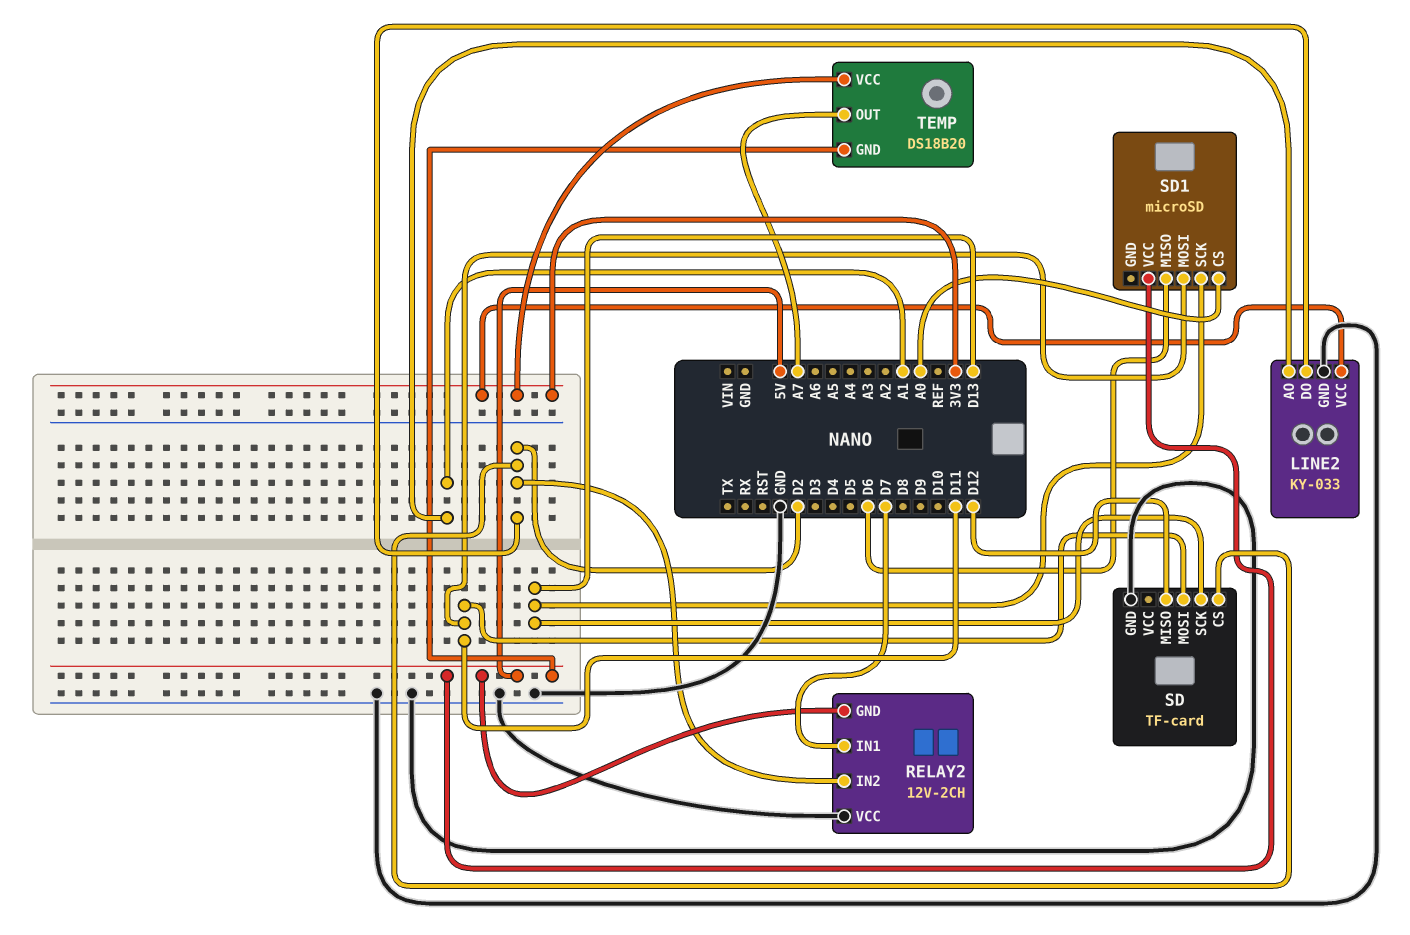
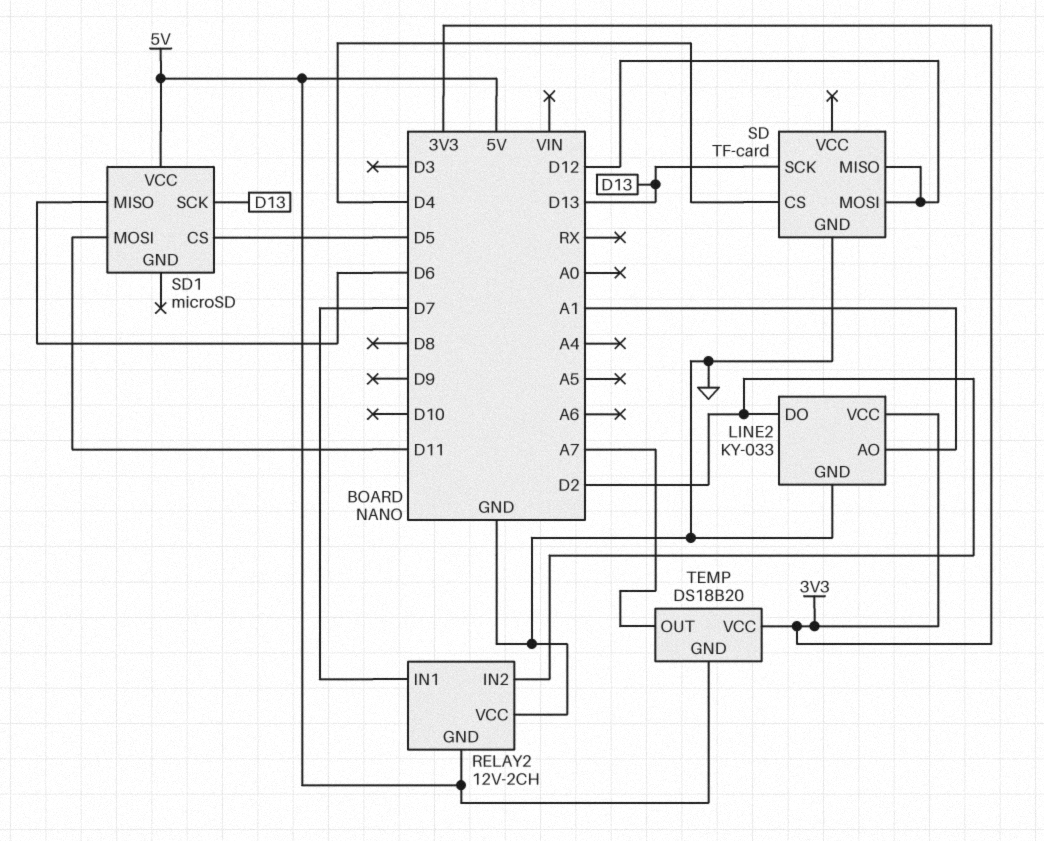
SD pin CS: D2 -> D4
SD pin MOSI: D11 -> D12
SD1 pin CS: A0 -> D5

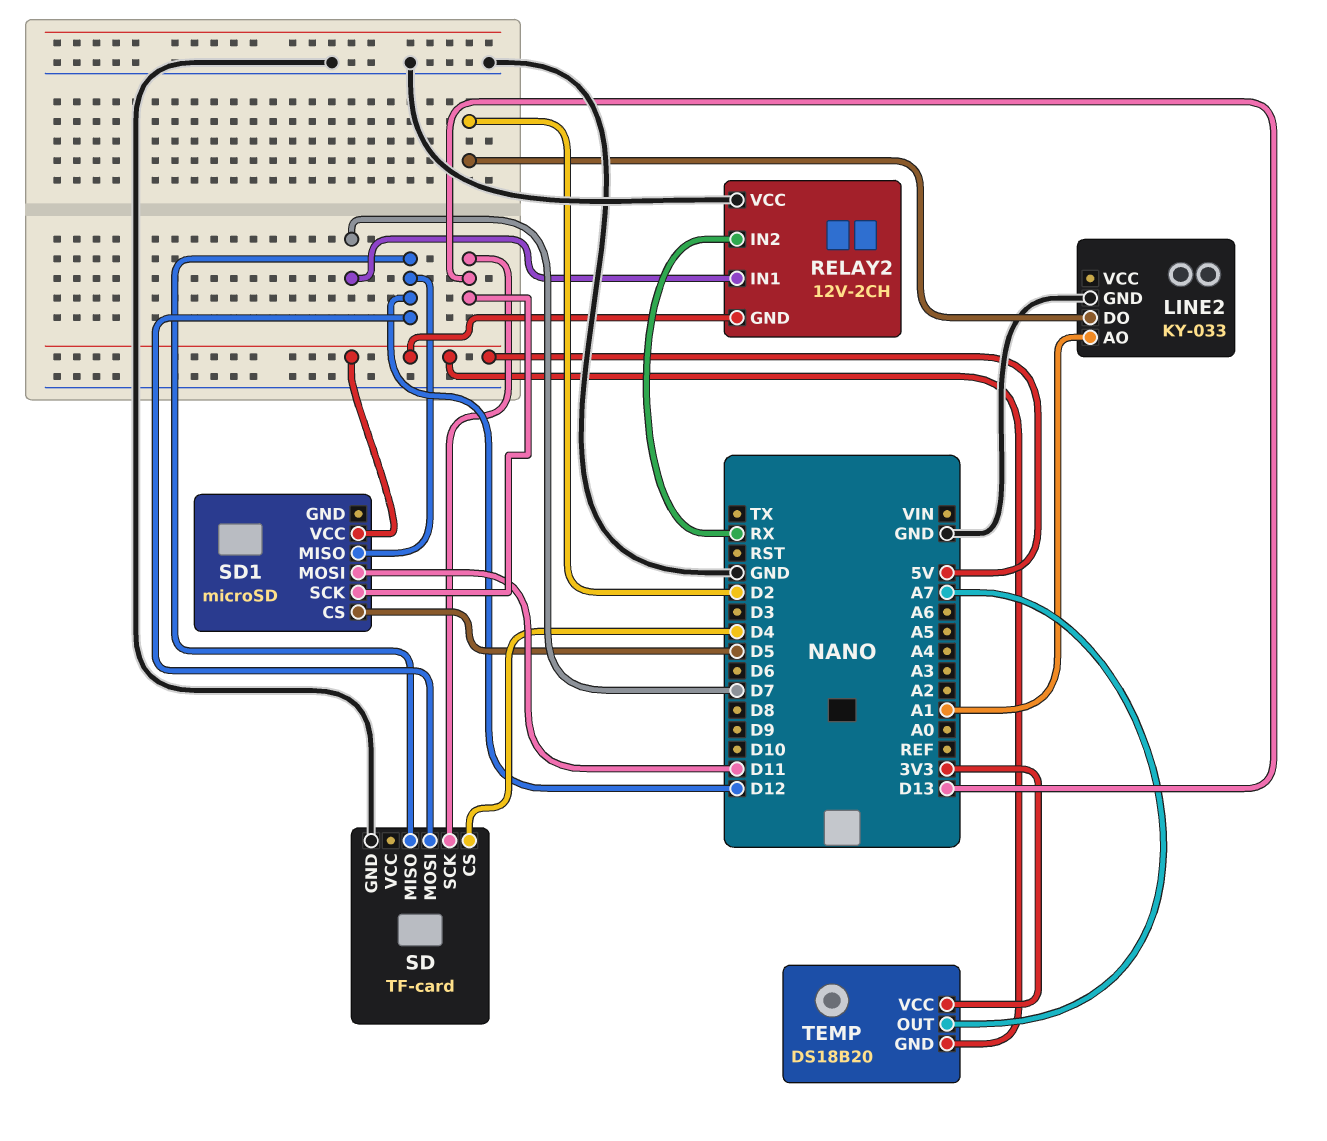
LINE2 pin VCC: 3V3 -> none
RELAY2 pin IN2: D2 -> RX
SD1 pin MISO: D6 -> D12

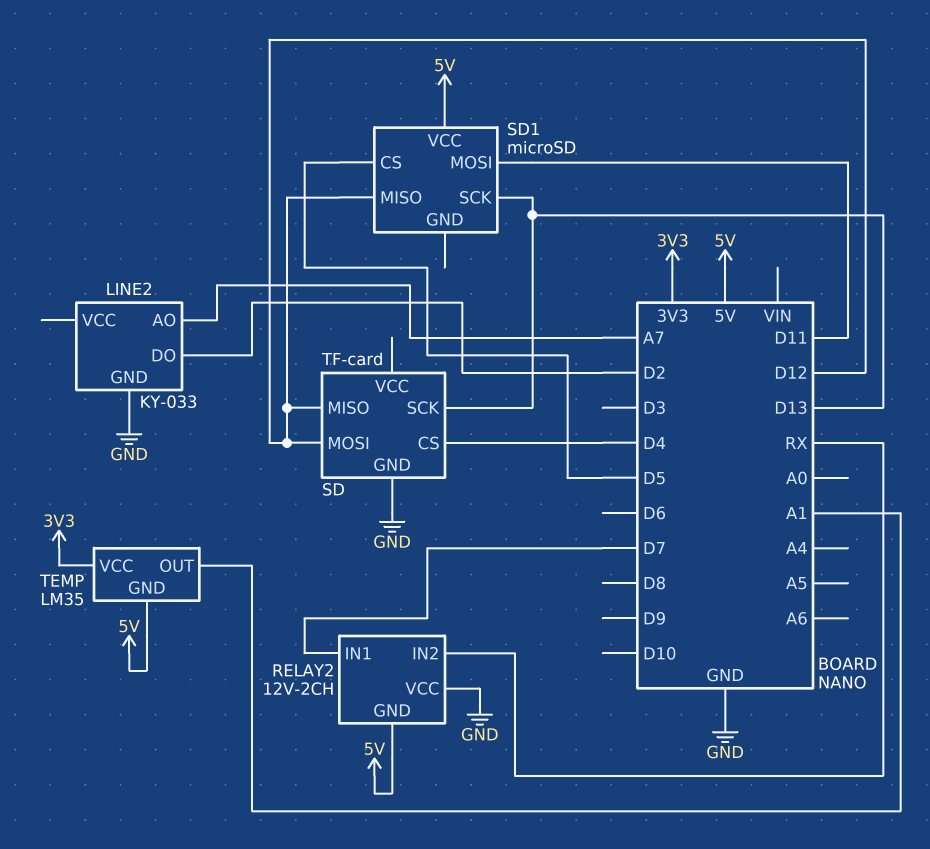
LINE2 pin AO: A1 -> A7
TEMP: DS18B20 -> LM35
TEMP pin OUT: A7 -> A1

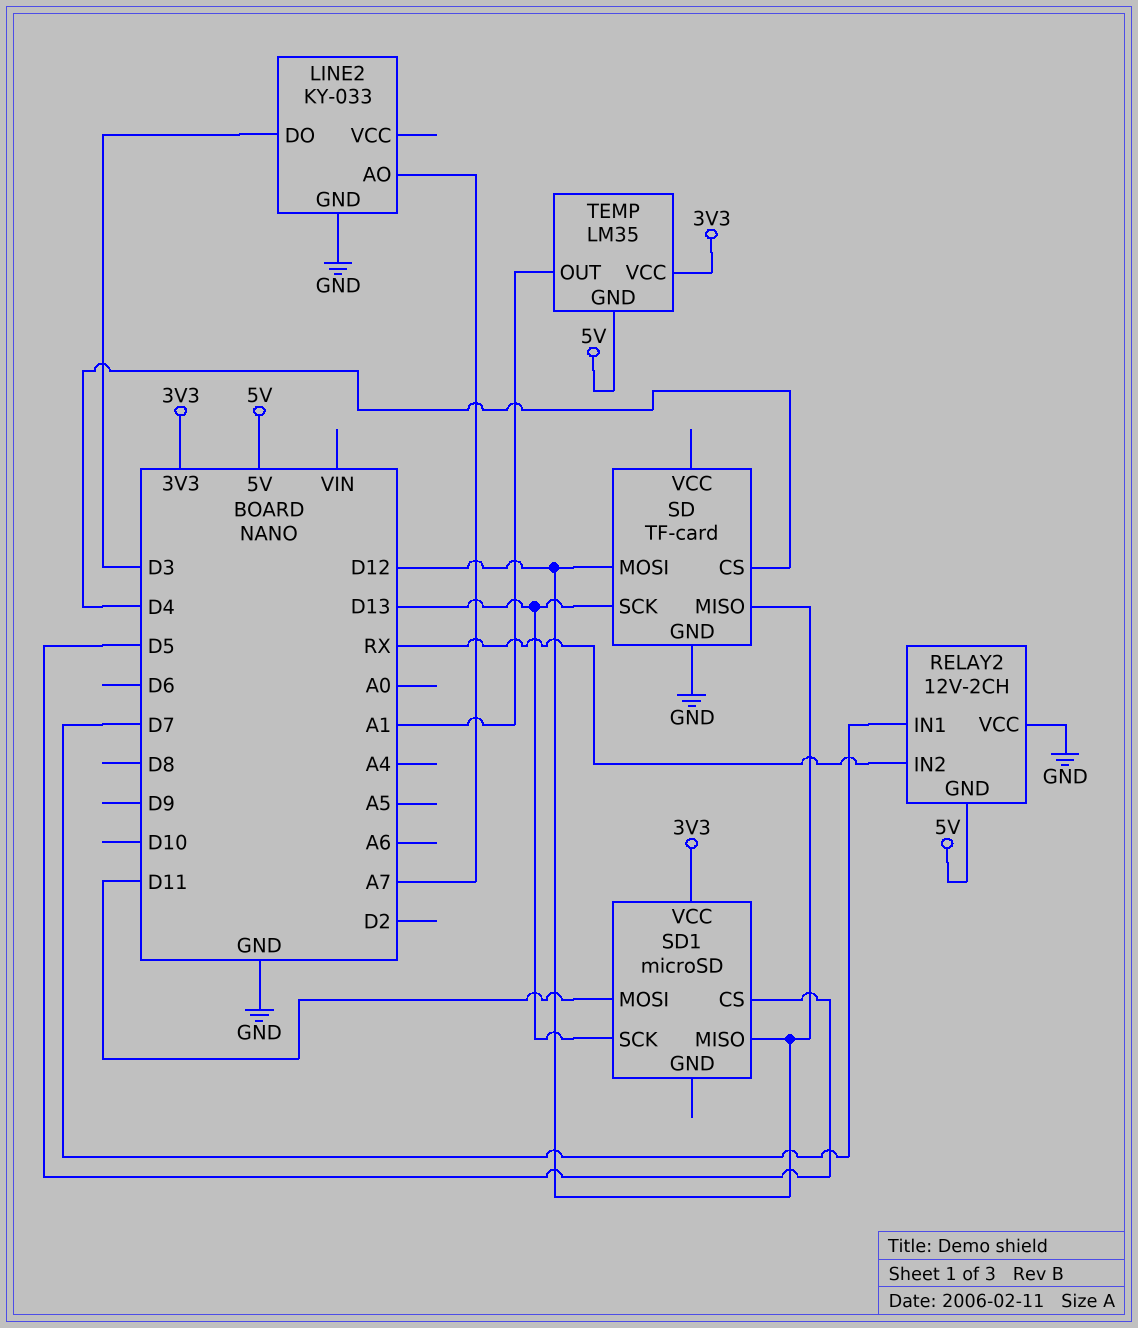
LINE2 pin DO: D2 -> D3
SD1 pin VCC: 5V -> 3V3

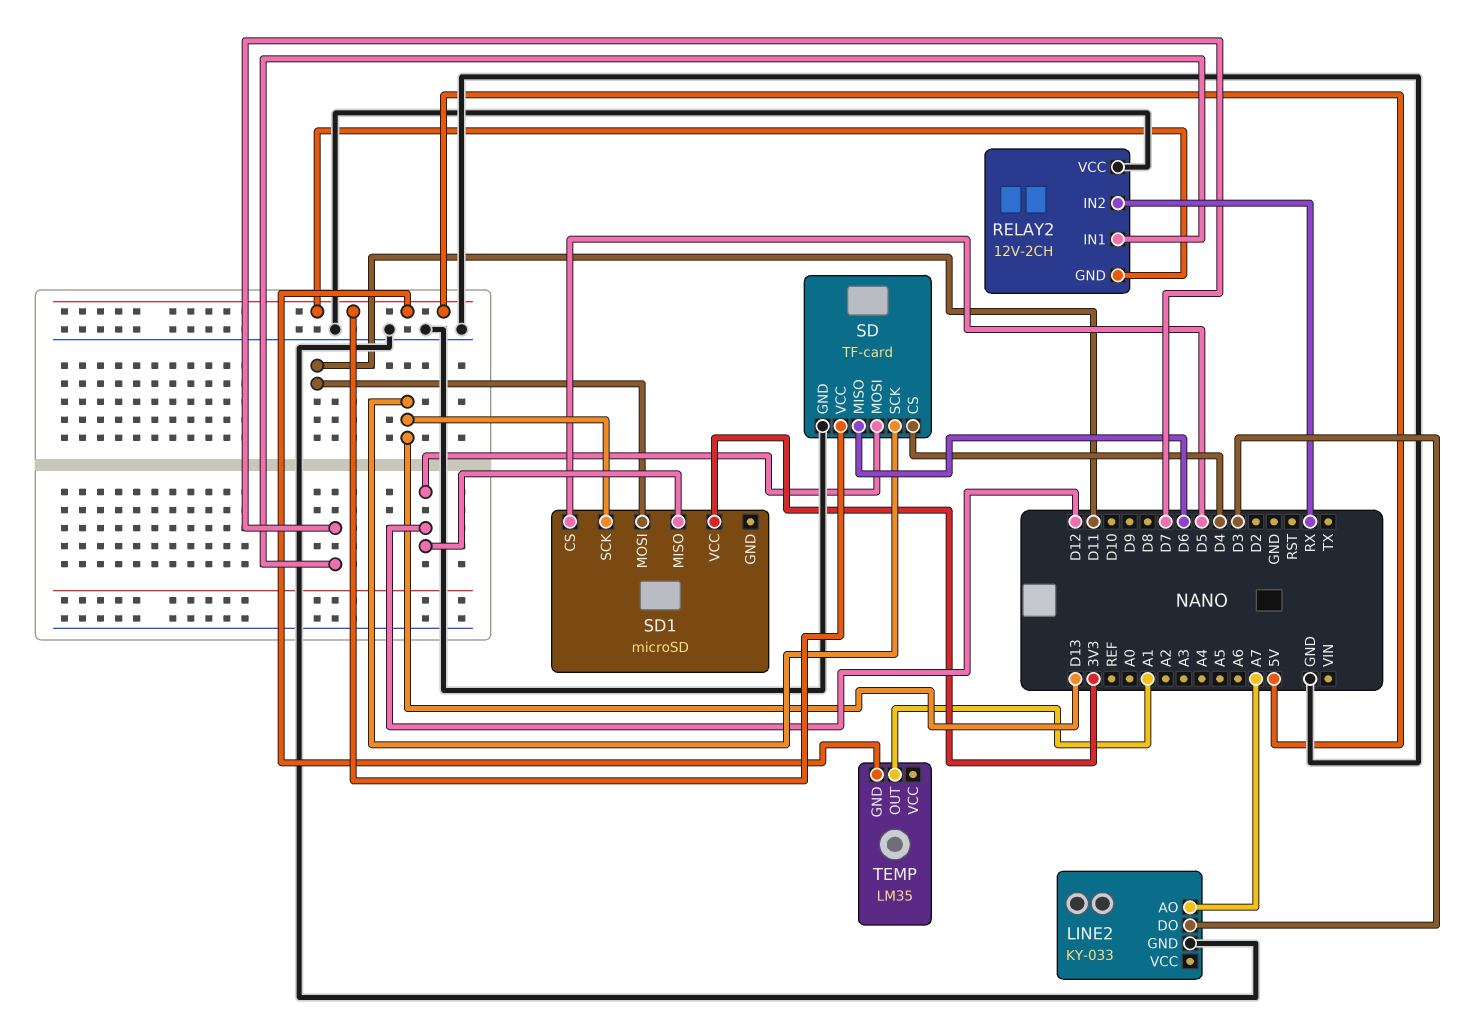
SD pin MISO: D12 -> D6
SD pin VCC: none -> 5V
TEMP pin VCC: 3V3 -> none

